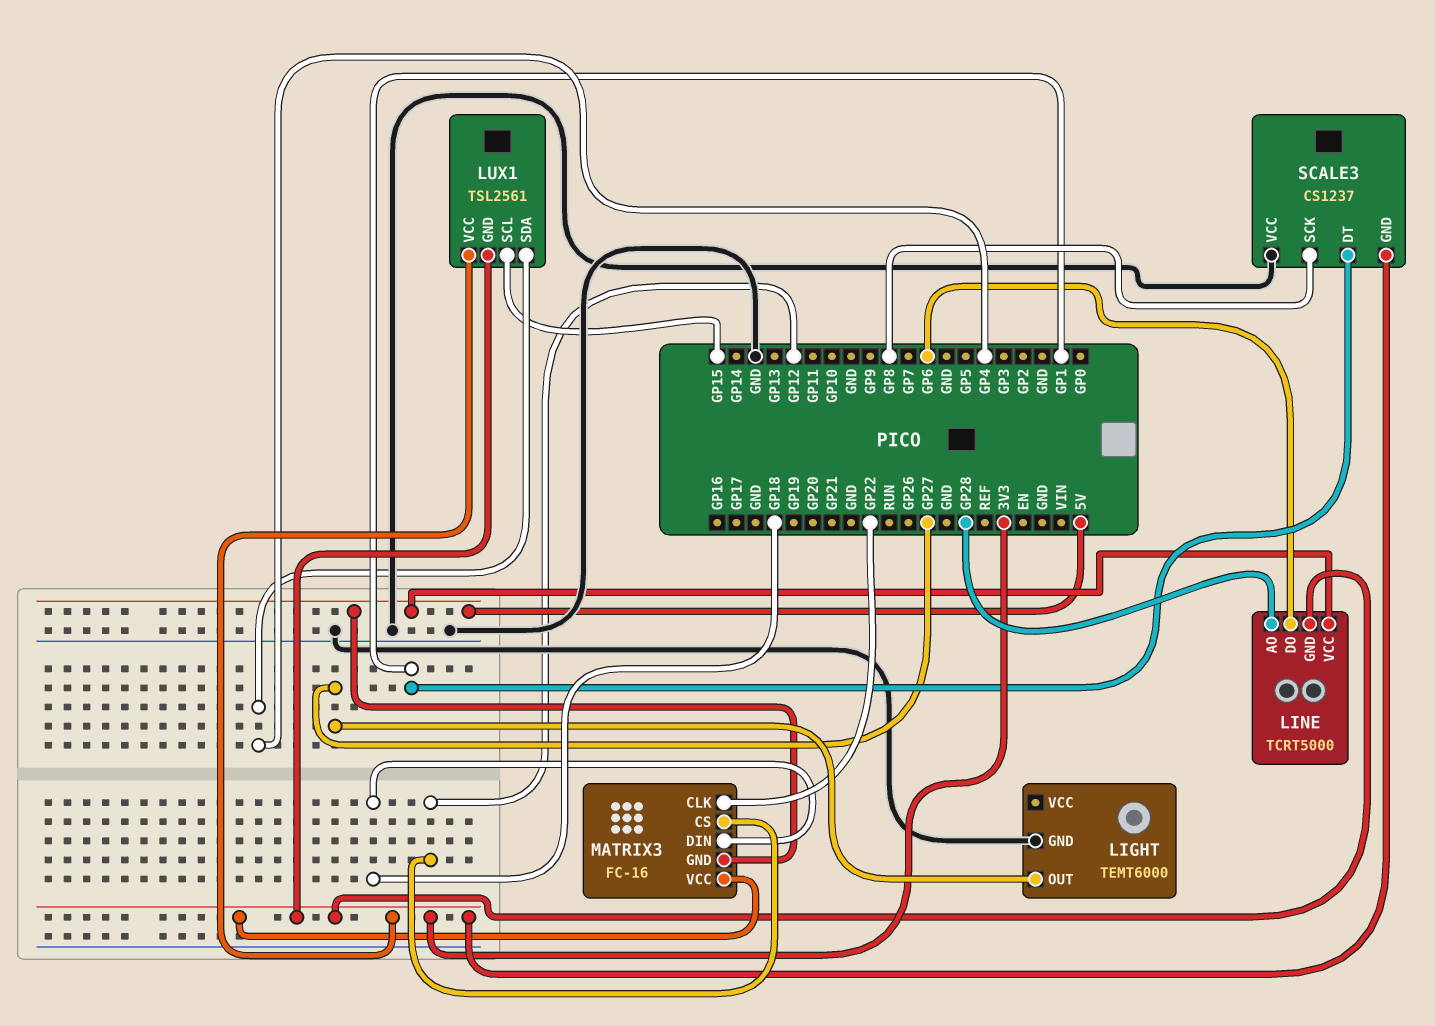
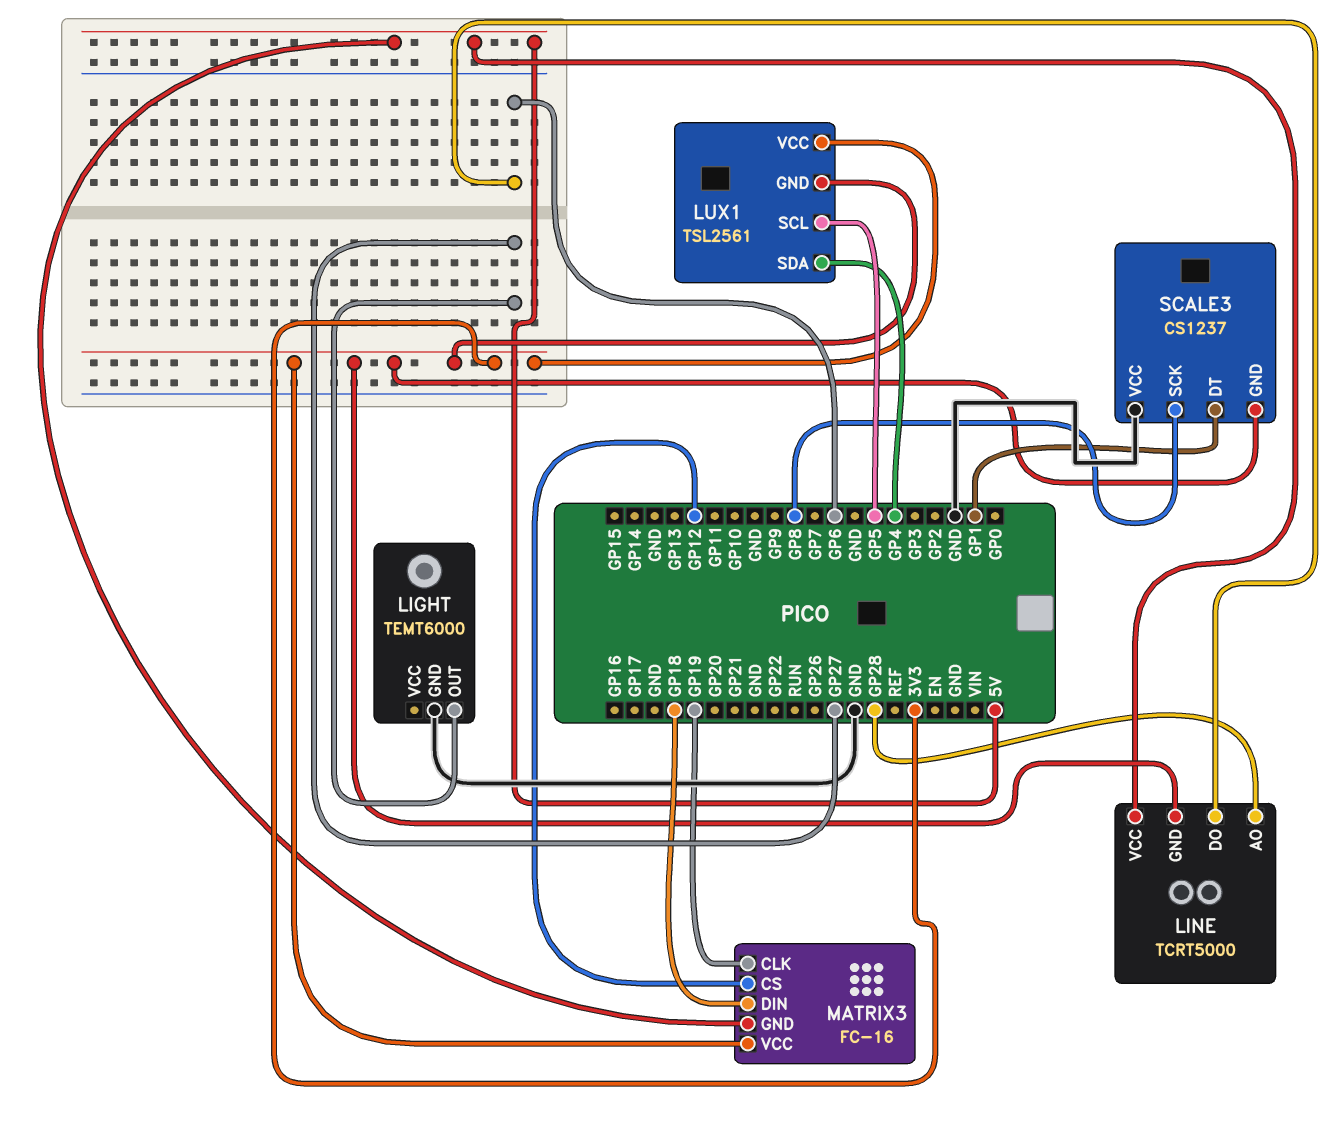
LUX1 pin SCL: GP15 -> GP5
MATRIX3 pin CLK: GP22 -> GP19

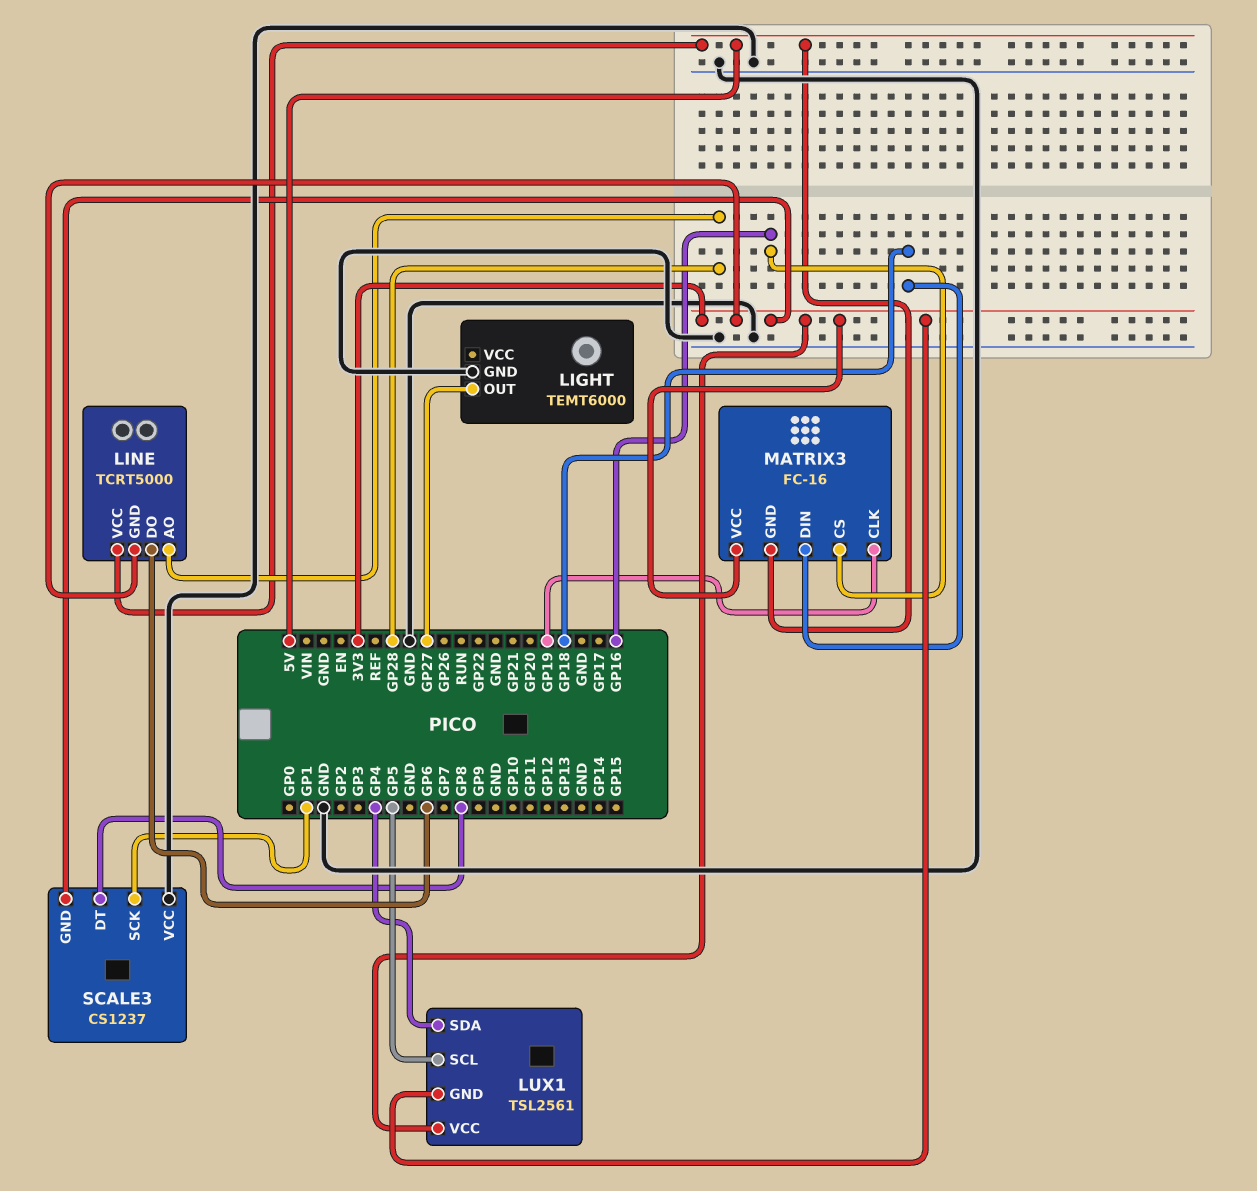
MATRIX3 pin CS: GP12 -> GP16
SCALE3 pin DT: GP1 -> GP8
SCALE3 pin SCK: GP8 -> GP1

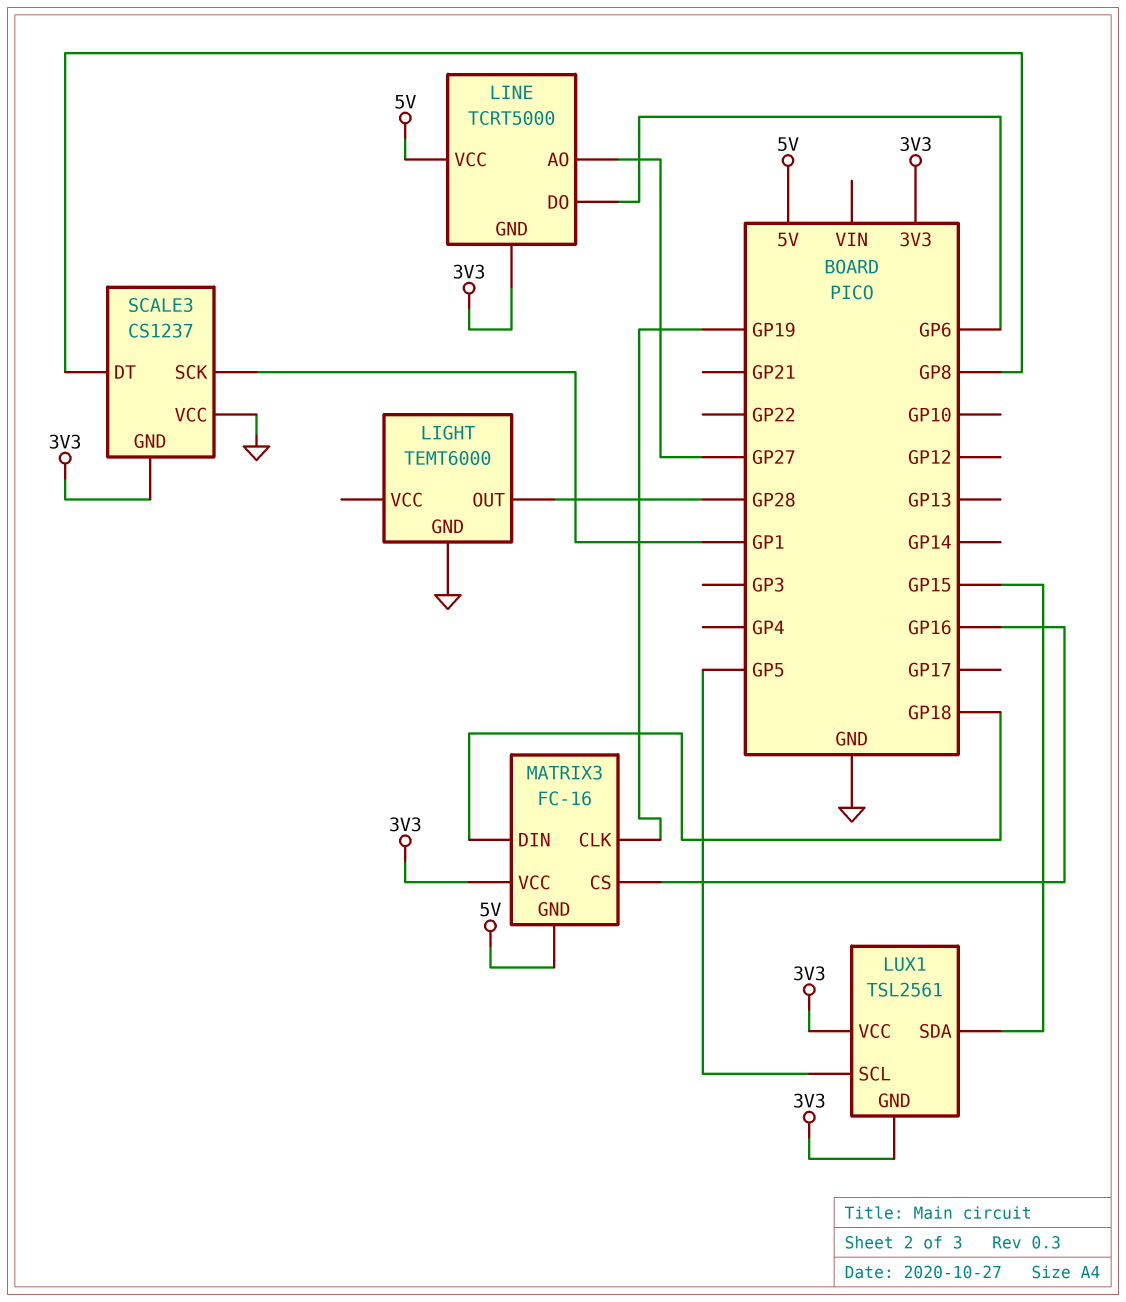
LIGHT pin OUT: GP27 -> GP28
LINE pin AO: GP28 -> GP27
LUX1 pin SDA: GP4 -> GP15

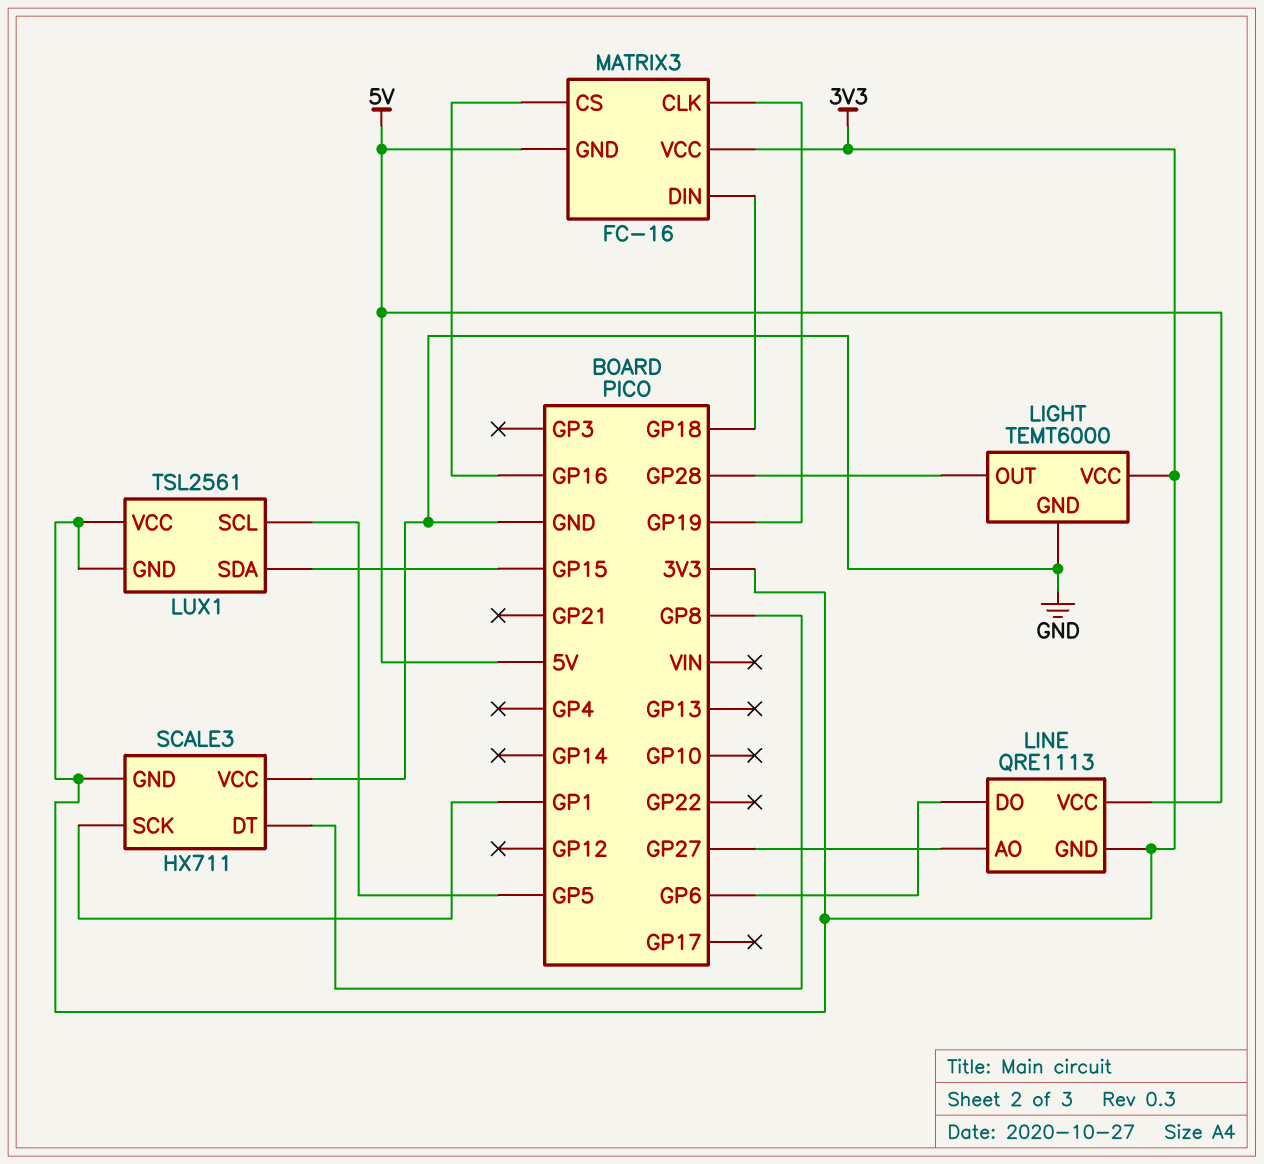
LIGHT pin VCC: none -> 3V3
LINE: TCRT5000 -> QRE1113
SCALE3: CS1237 -> HX711

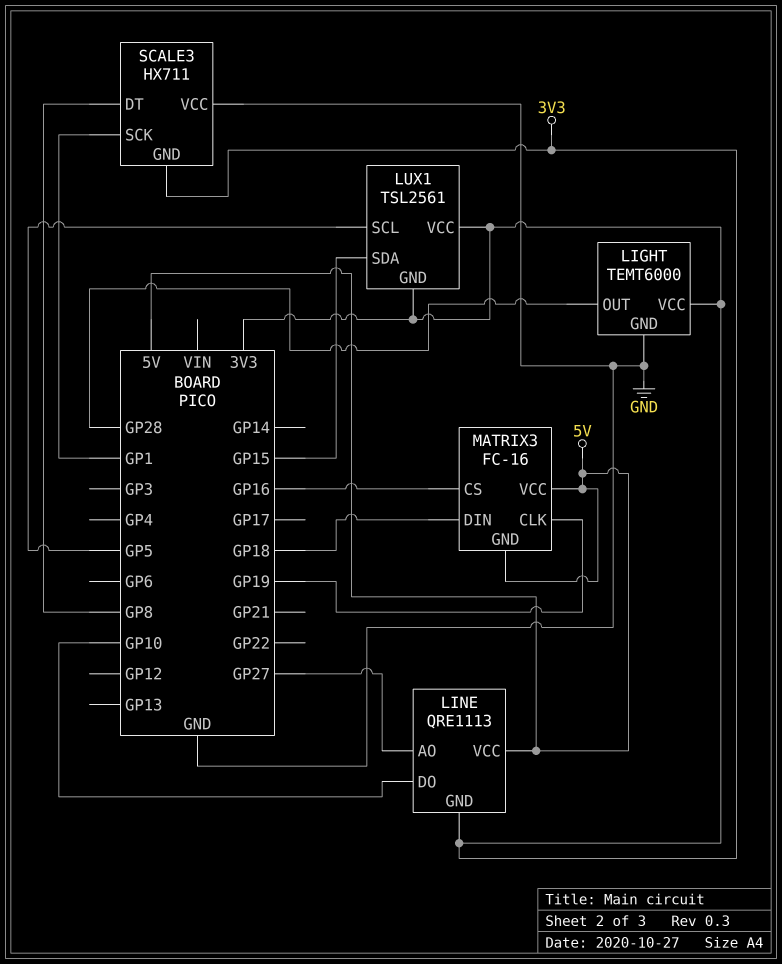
LINE pin DO: GP6 -> GP10
MATRIX3 pin VCC: 3V3 -> 5V

